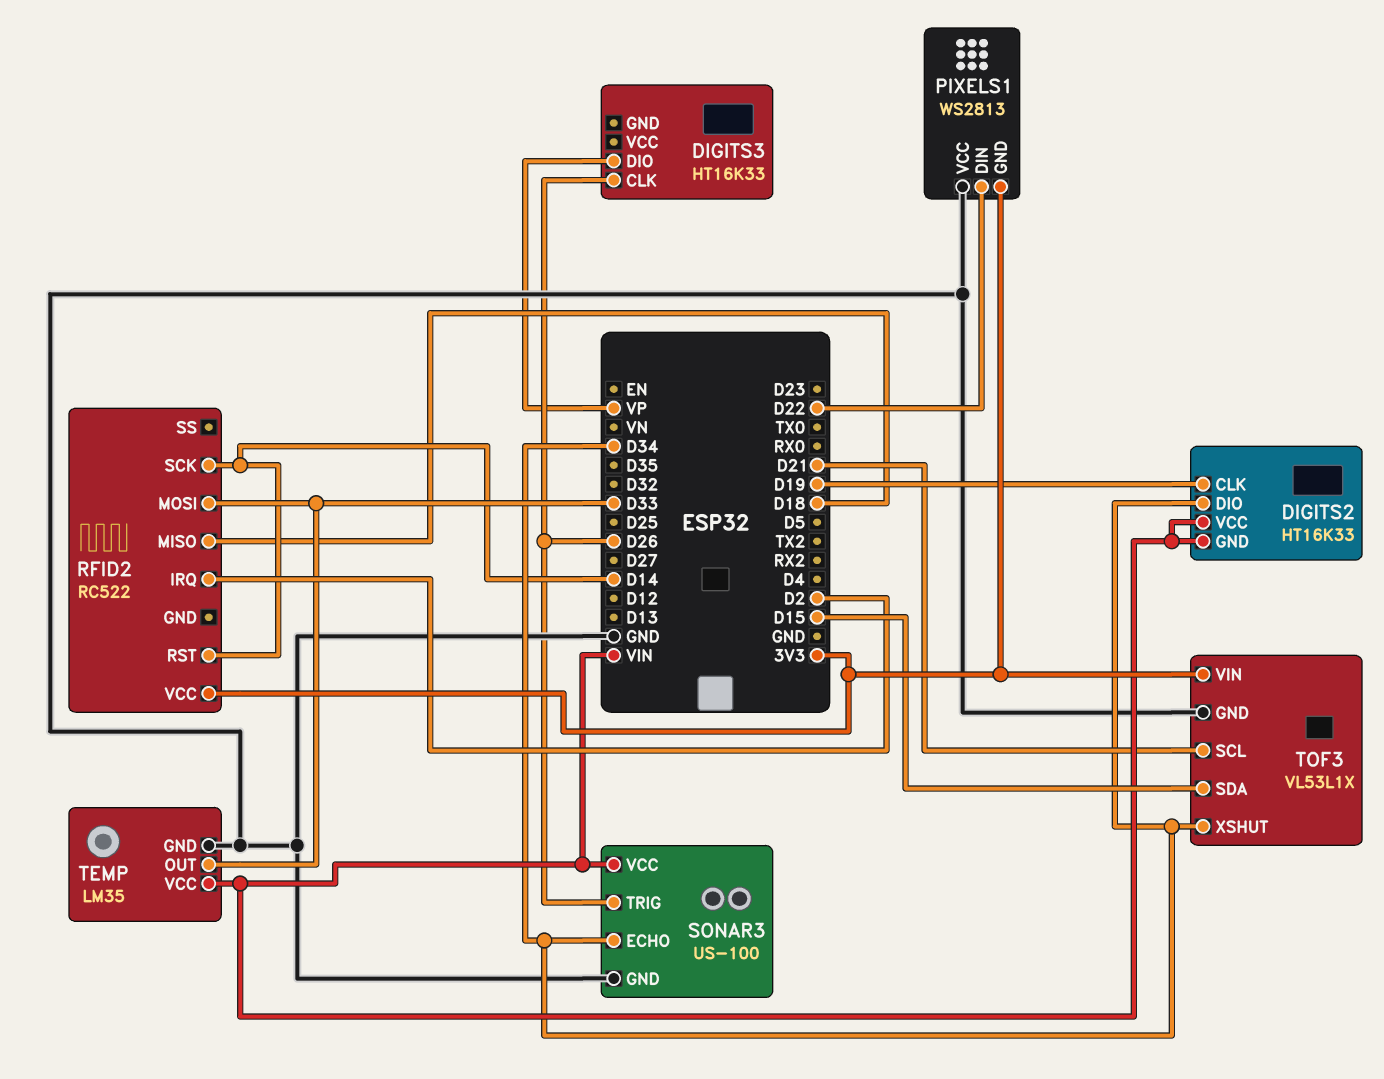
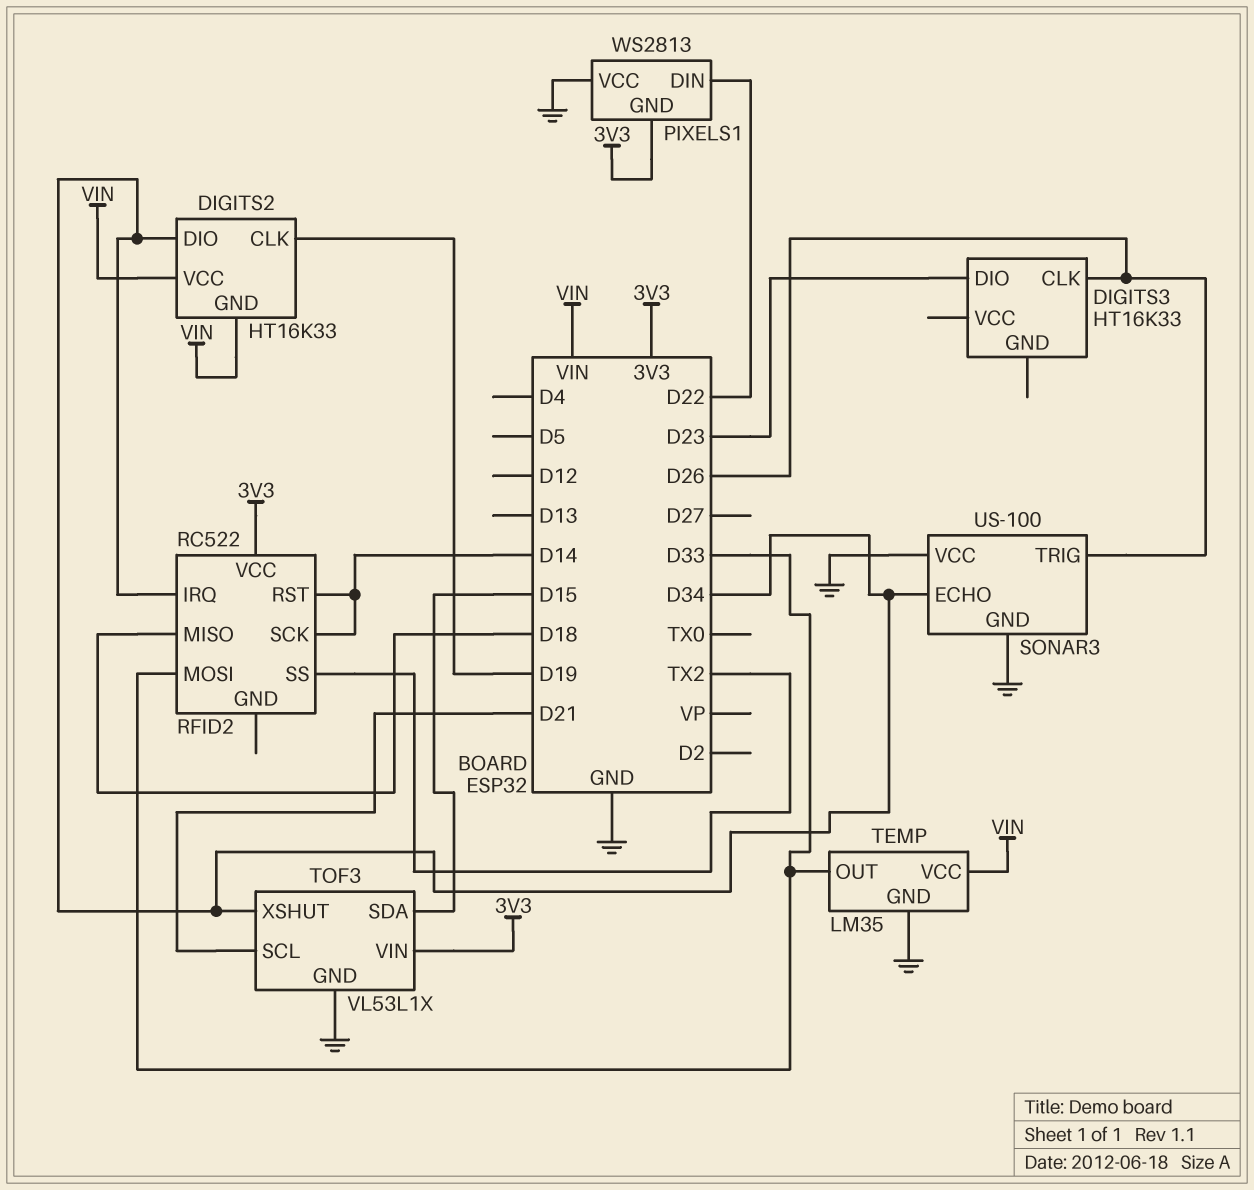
DIGITS3 pin DIO: VP -> D23
RFID2 pin IRQ: D2 -> D34
RFID2 pin SS: none -> TX2
SONAR3 pin VCC: VIN -> GND

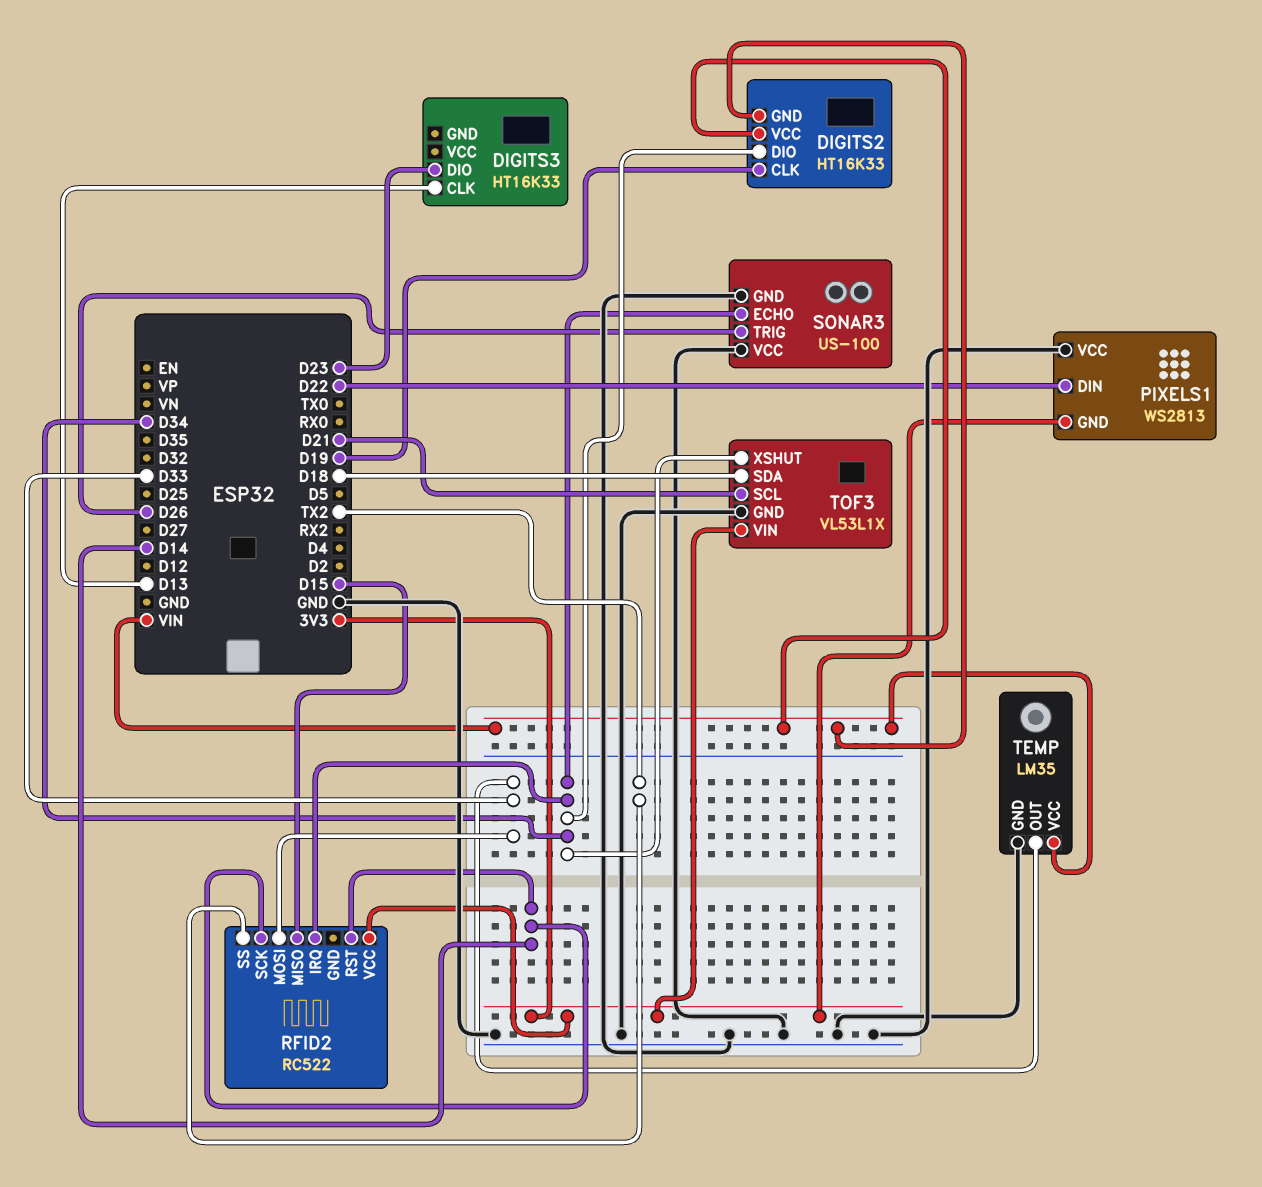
DIGITS3 pin CLK: D26 -> D13
RFID2 pin MISO: D18 -> D15
TOF3 pin SDA: D15 -> D18

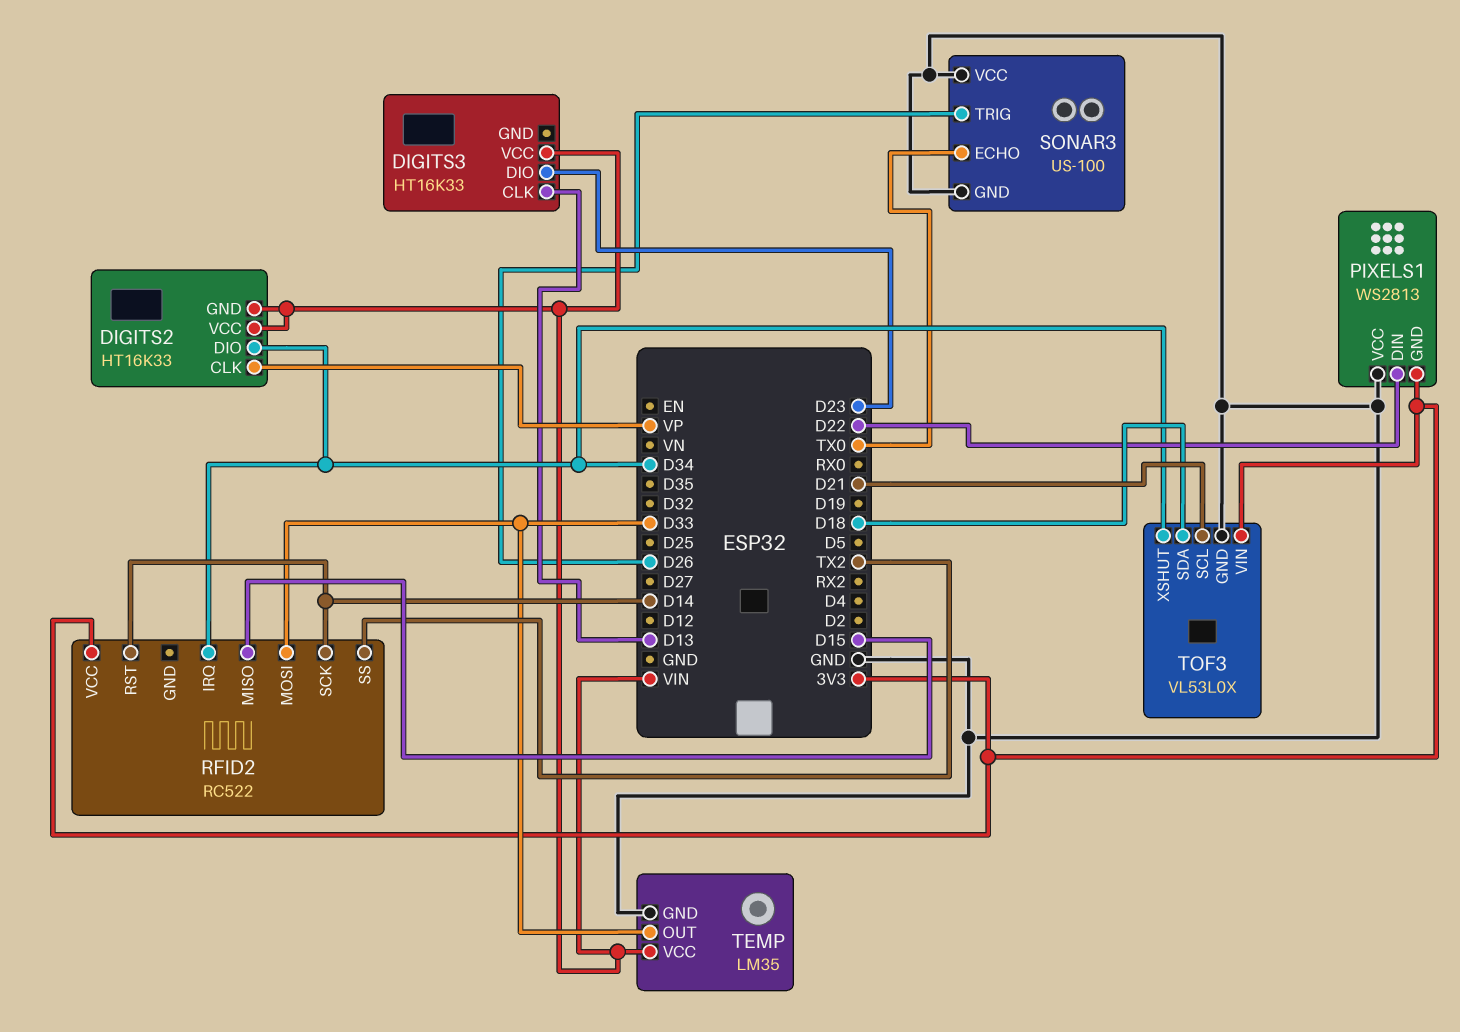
DIGITS2 pin CLK: D19 -> VP
DIGITS3 pin VCC: none -> VIN
SONAR3 pin ECHO: D34 -> TX0
TOF3: VL53L1X -> VL53L0X

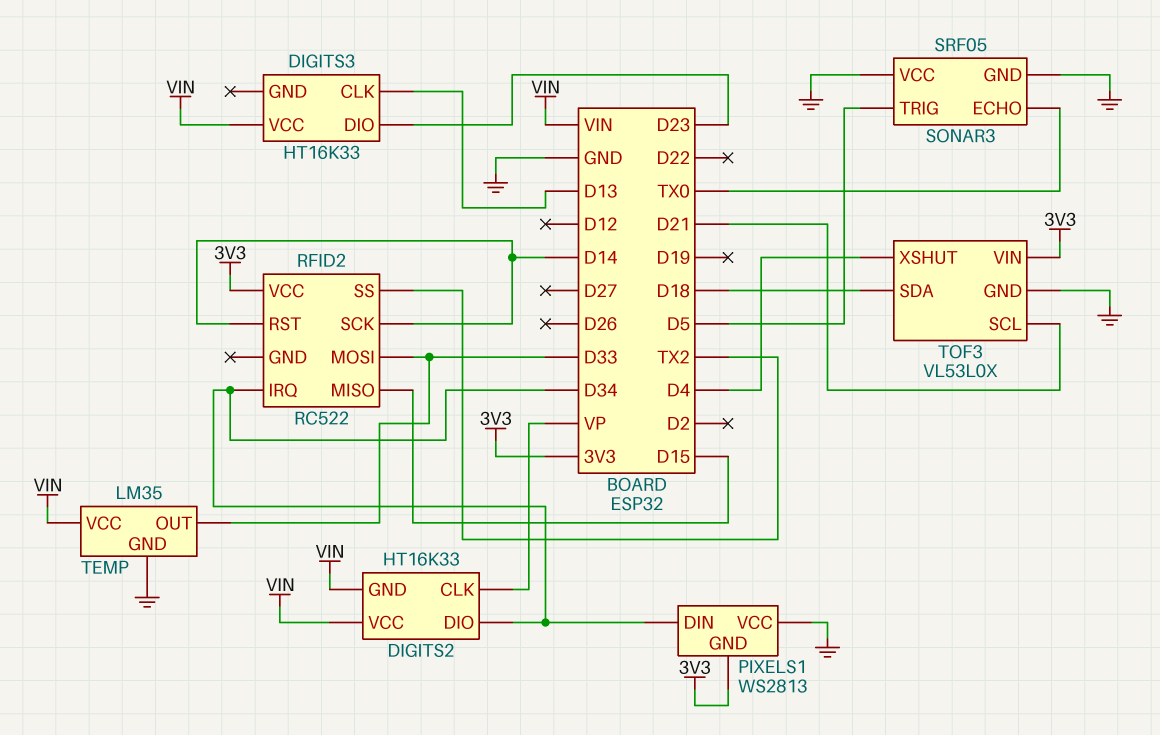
PIXELS1 pin DIN: D22 -> D34
SONAR3: US-100 -> SRF05
SONAR3 pin TRIG: D26 -> D5
TOF3 pin XSHUT: D34 -> D4

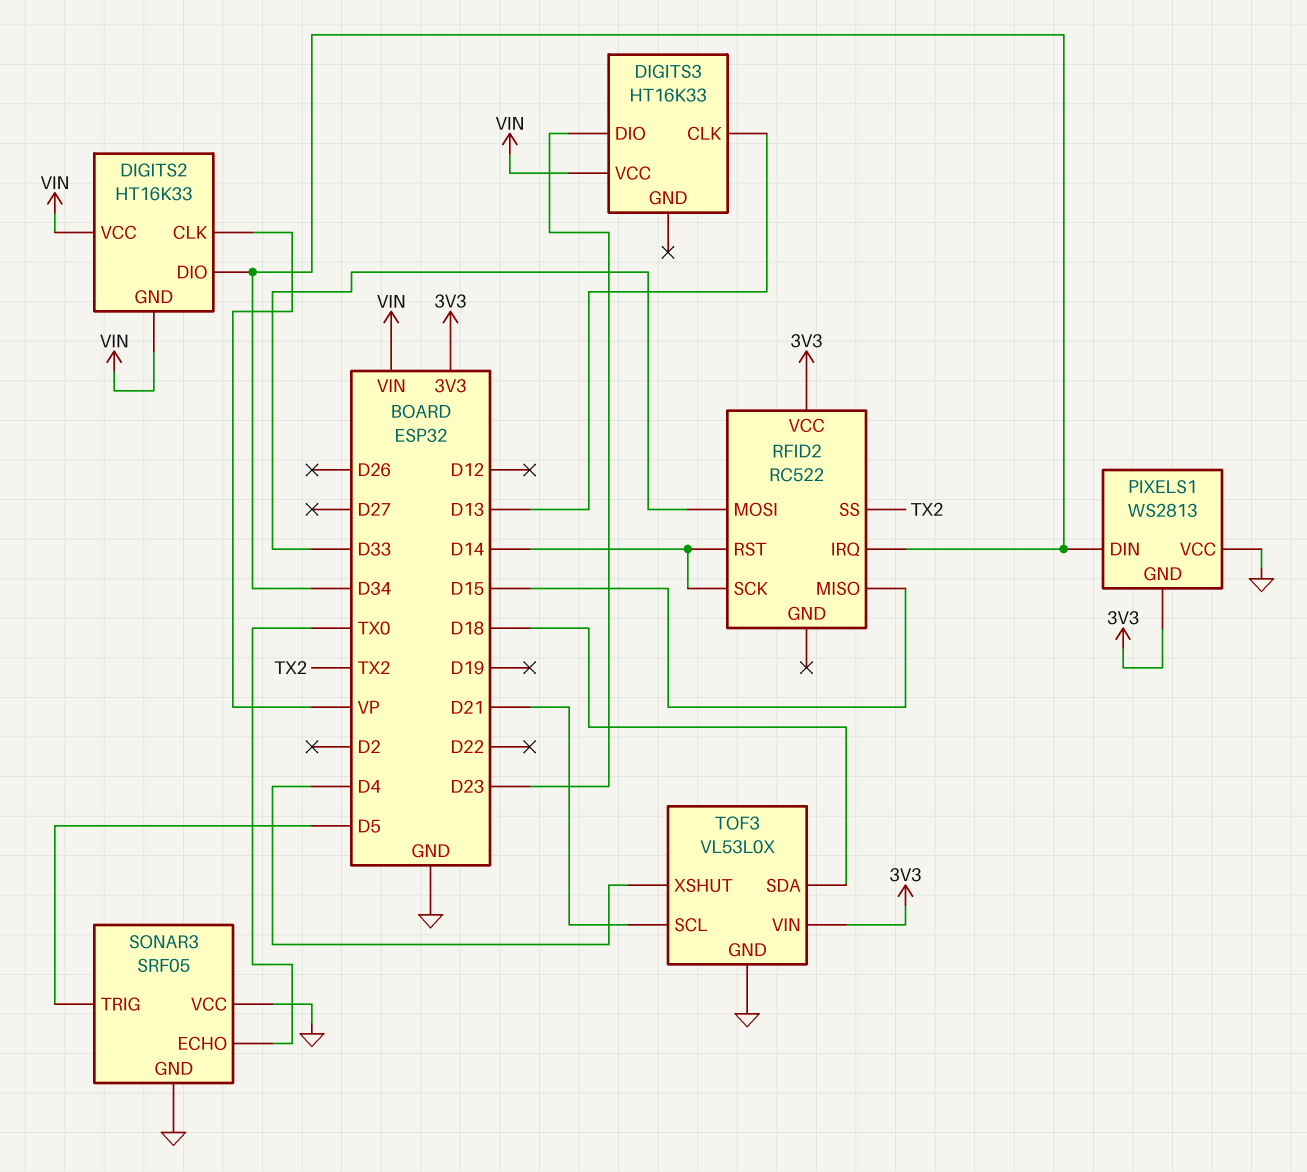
TEMP: LM35 -> none
TEMP pin GND: GND -> none
TEMP pin OUT: D33 -> none
TEMP pin VCC: VIN -> none

